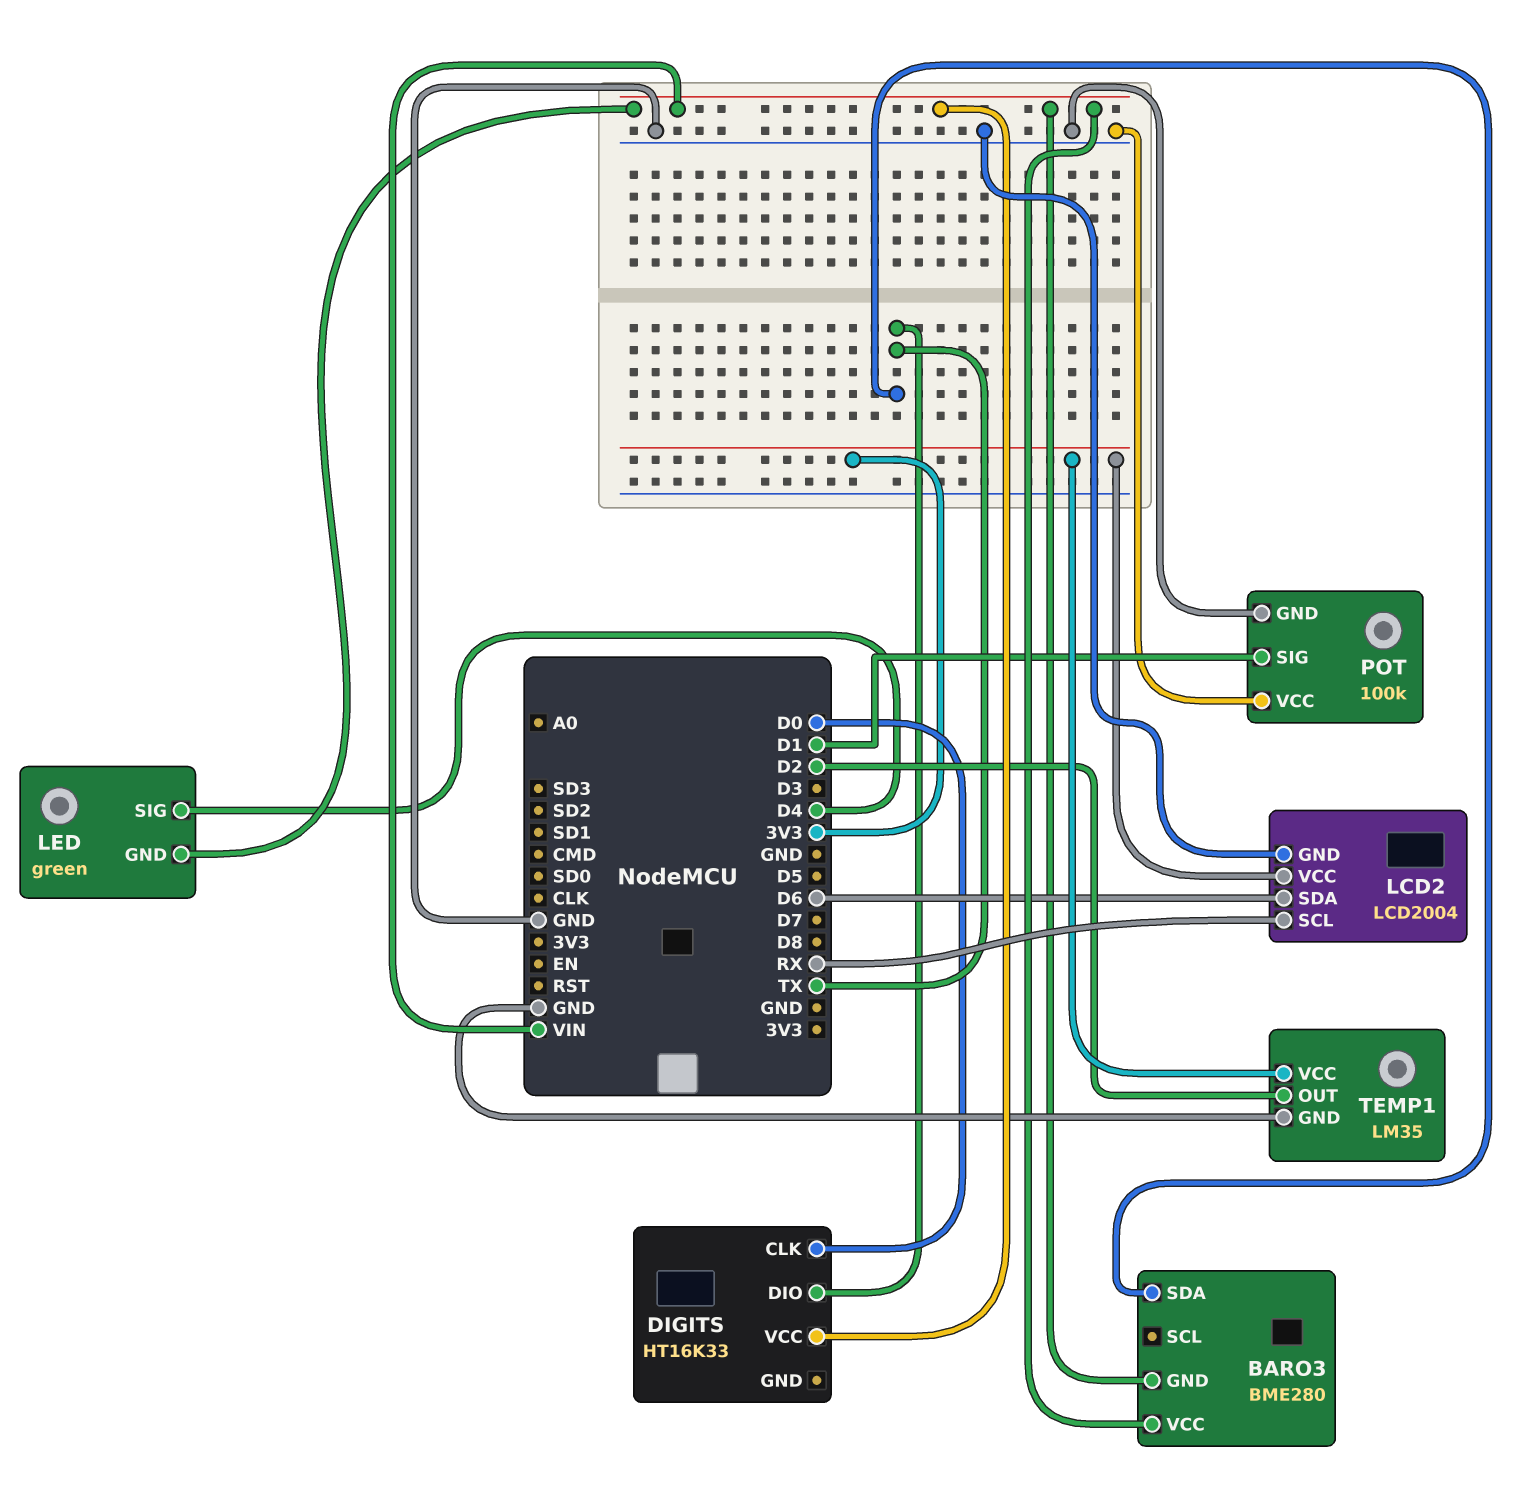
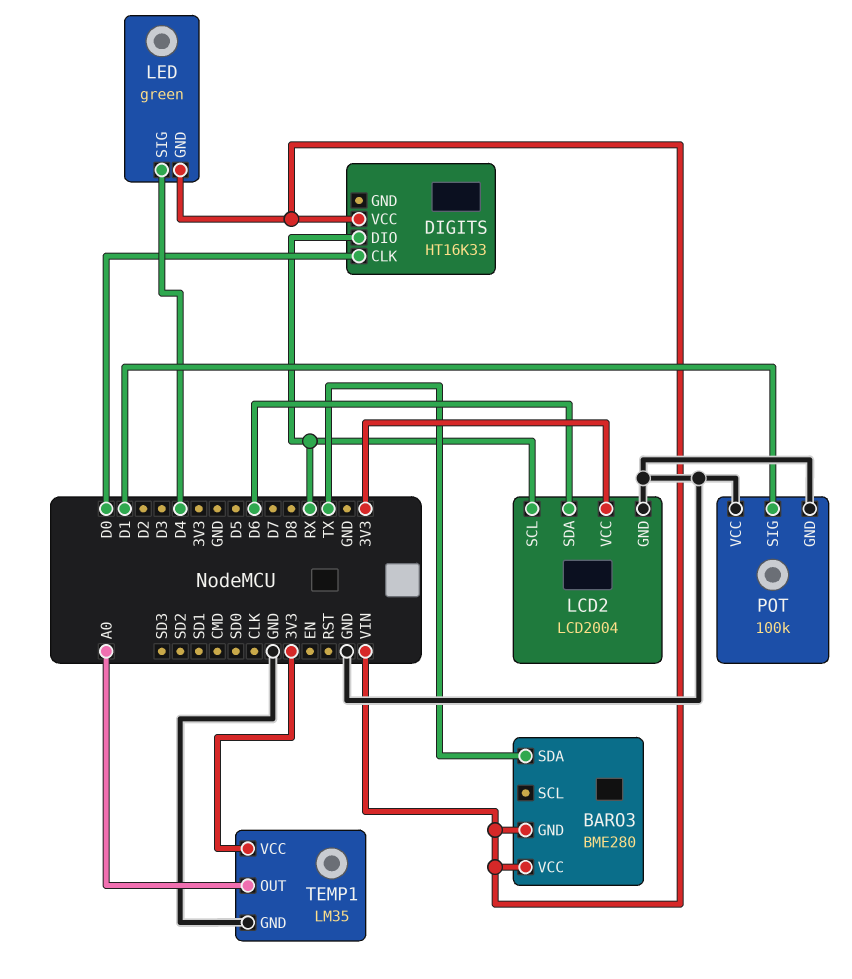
DIGITS pin DIO: TX -> RX
TEMP1 pin OUT: D2 -> A0

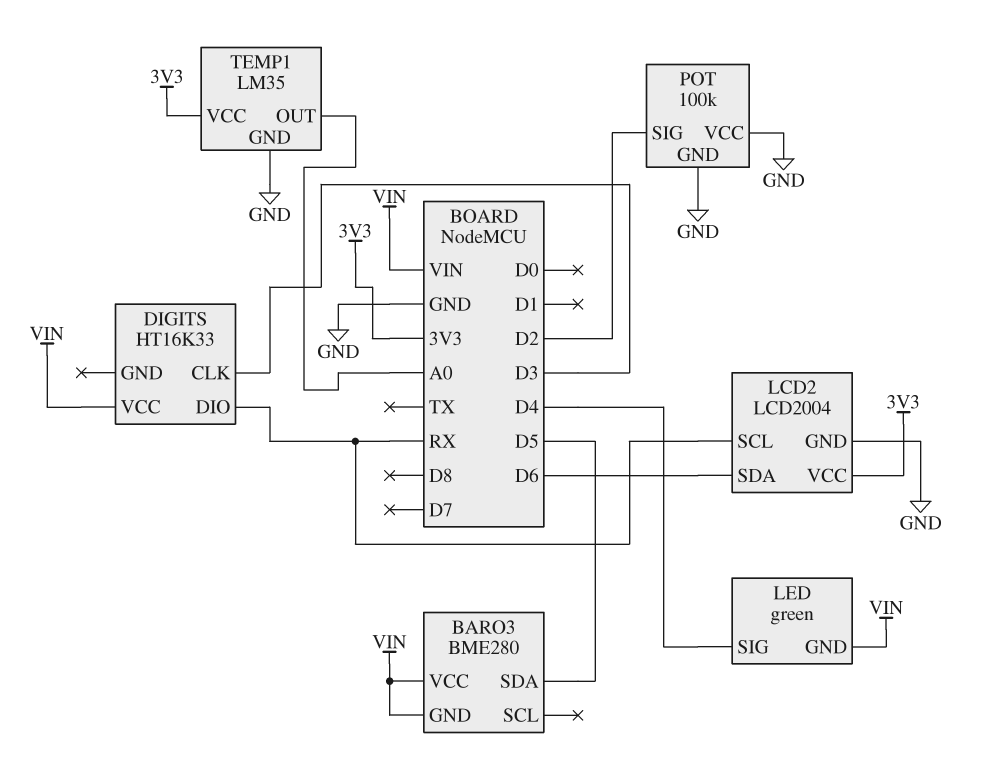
BARO3 pin SDA: TX -> D5
DIGITS pin CLK: D0 -> D3
POT pin SIG: D1 -> D2

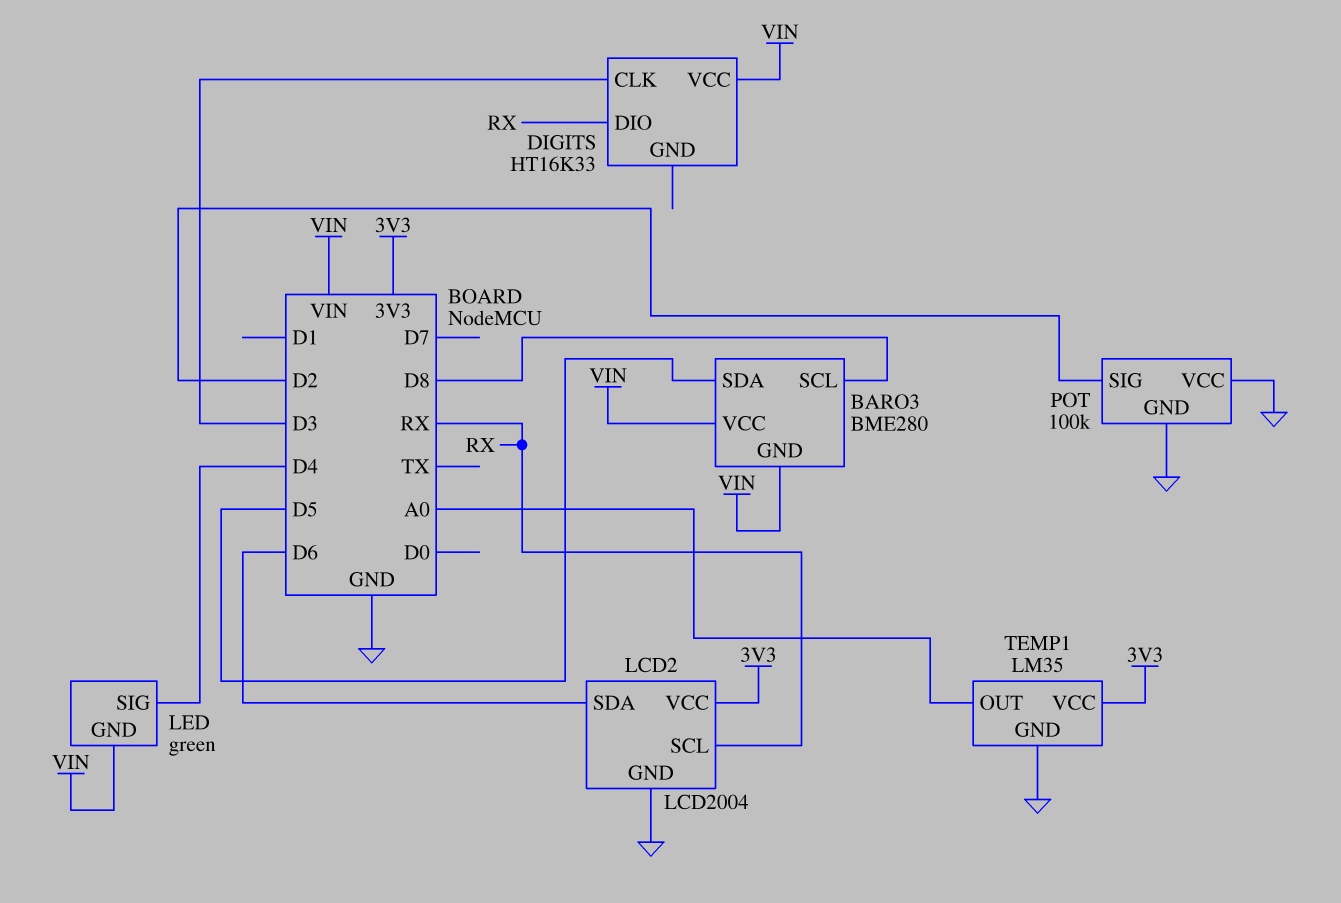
BARO3 pin SCL: none -> D8

